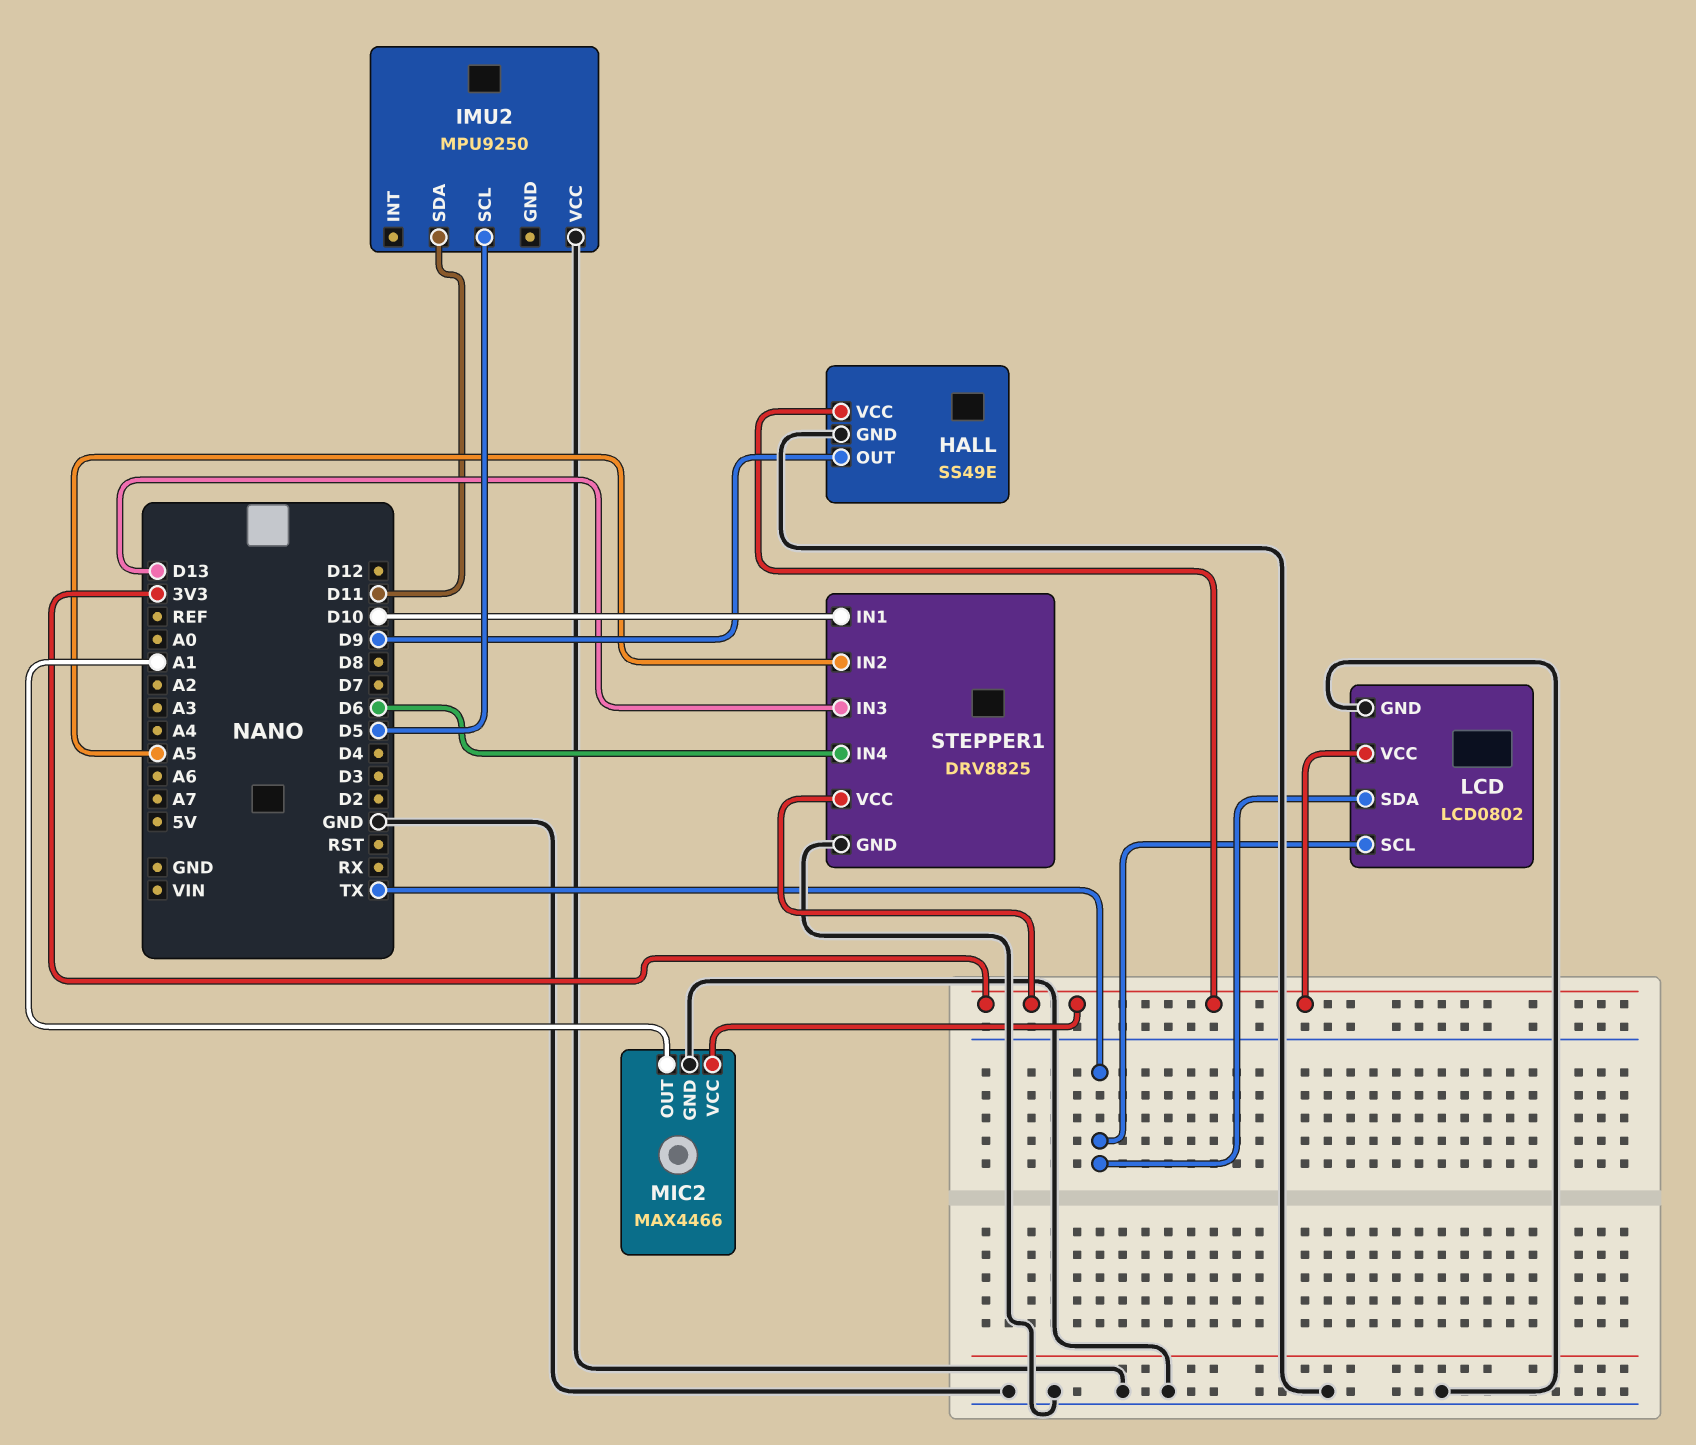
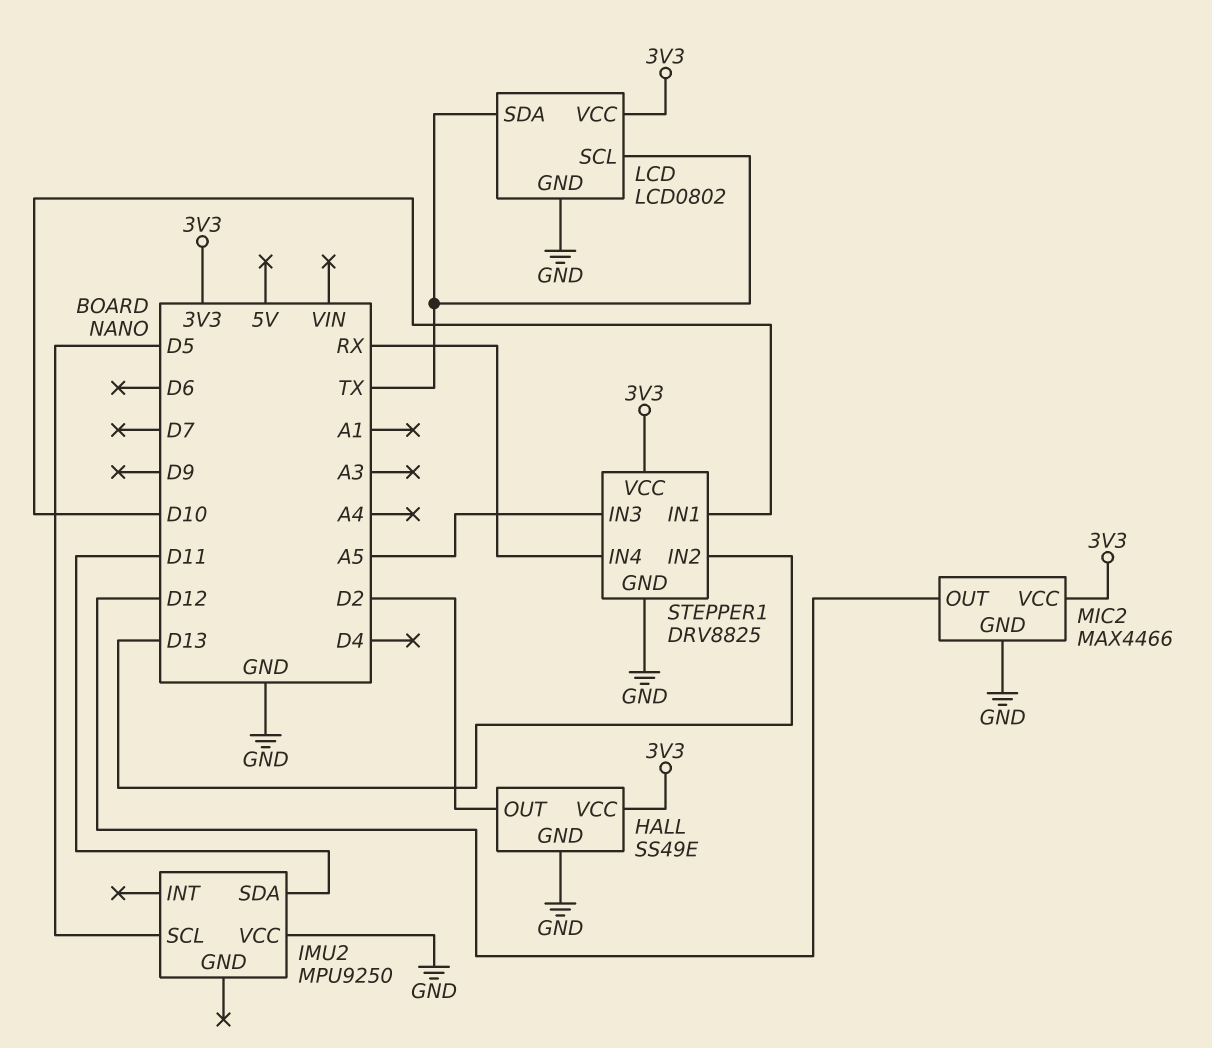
HALL pin OUT: D9 -> D2
MIC2 pin OUT: A1 -> D12
STEPPER1 pin IN2: A5 -> D13
STEPPER1 pin IN3: D13 -> A5
STEPPER1 pin IN4: D6 -> RX

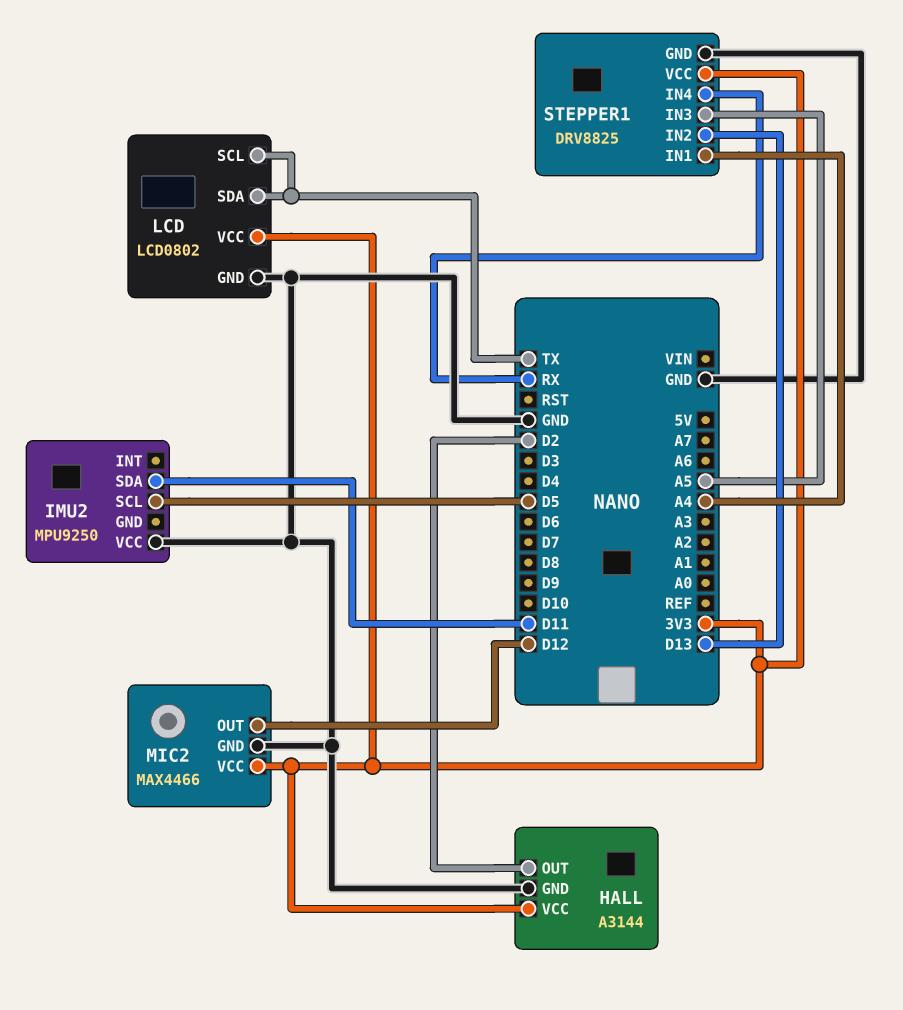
HALL: SS49E -> A3144
STEPPER1 pin IN1: D10 -> A4

